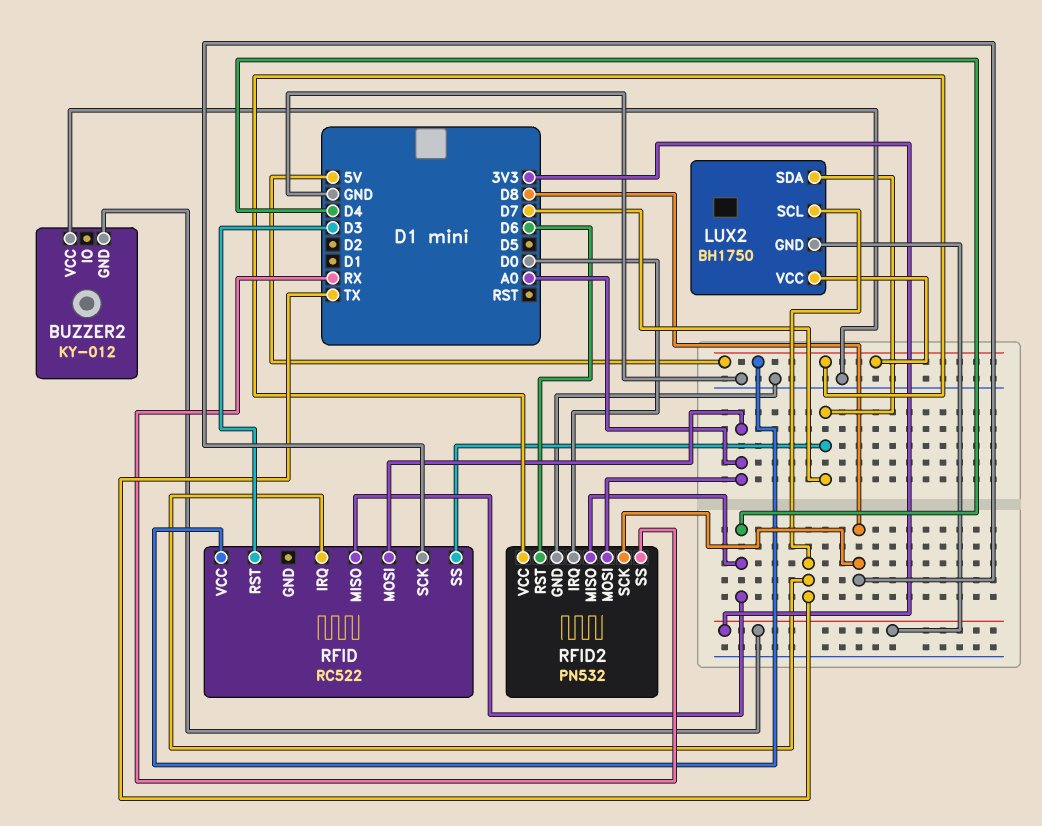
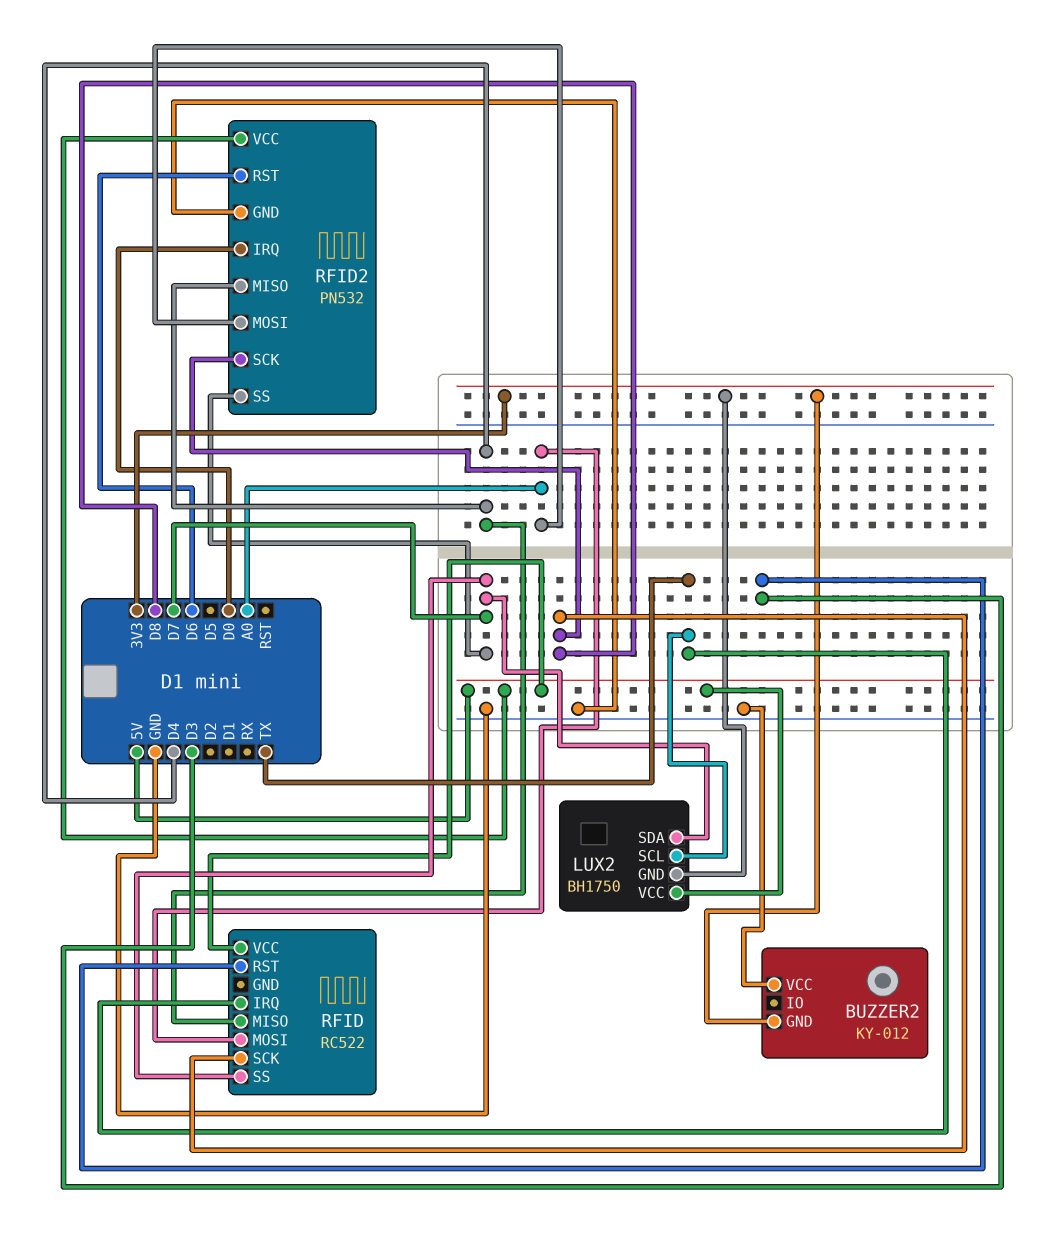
RFID2 pin SS: RX -> D7

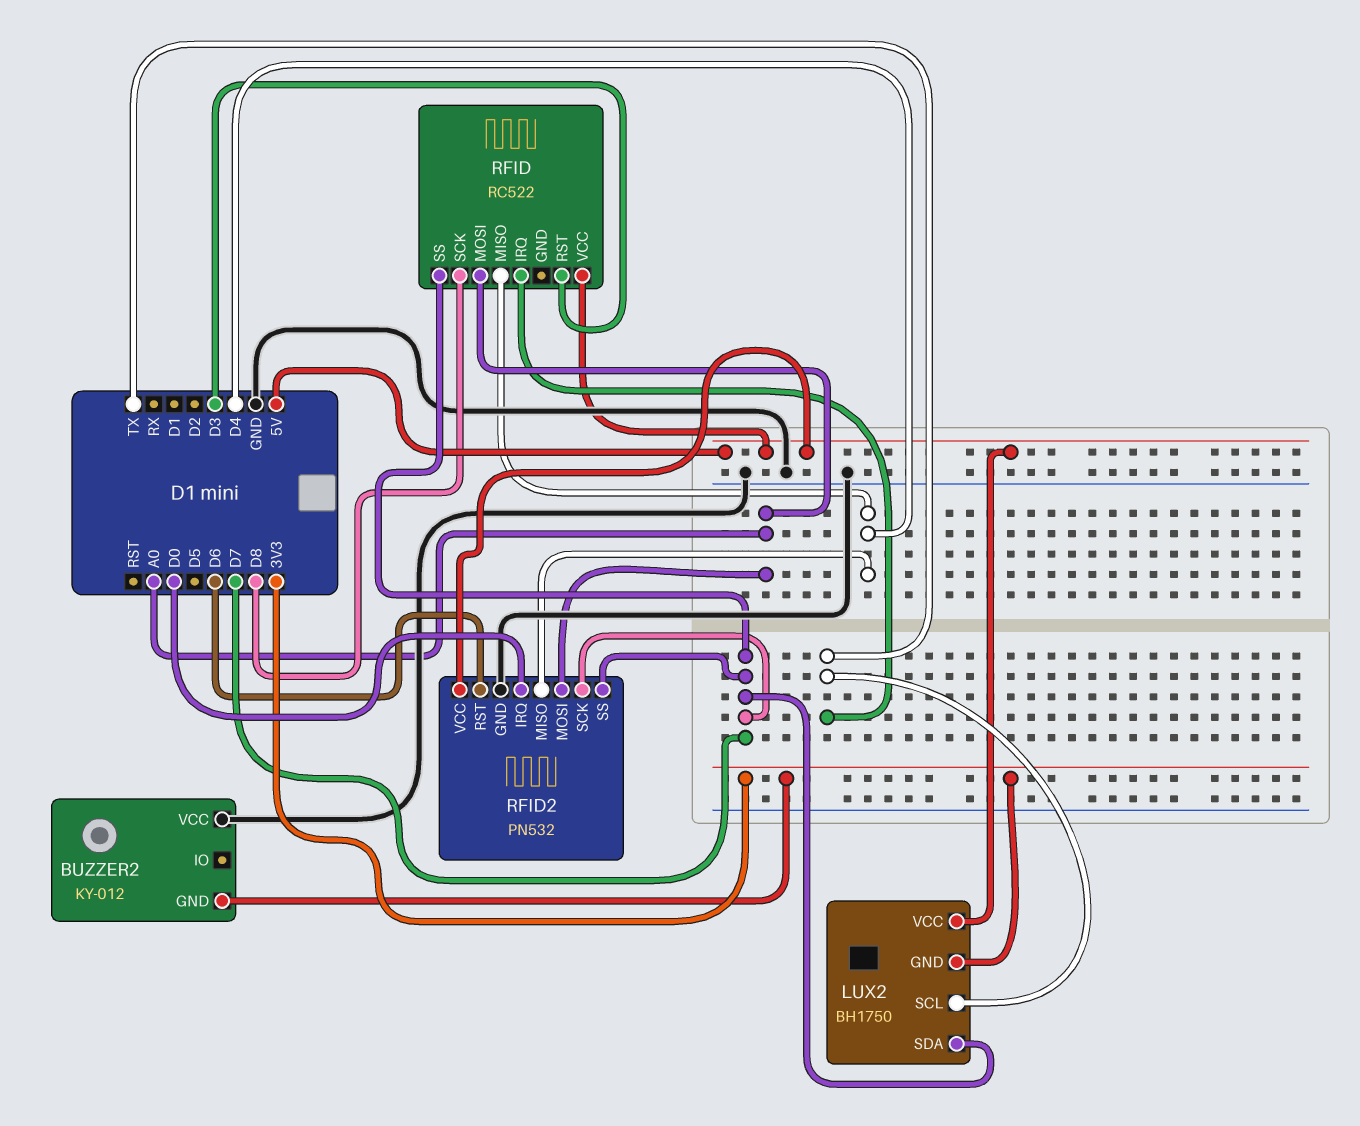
RFID2 pin SCK: D8 -> D7

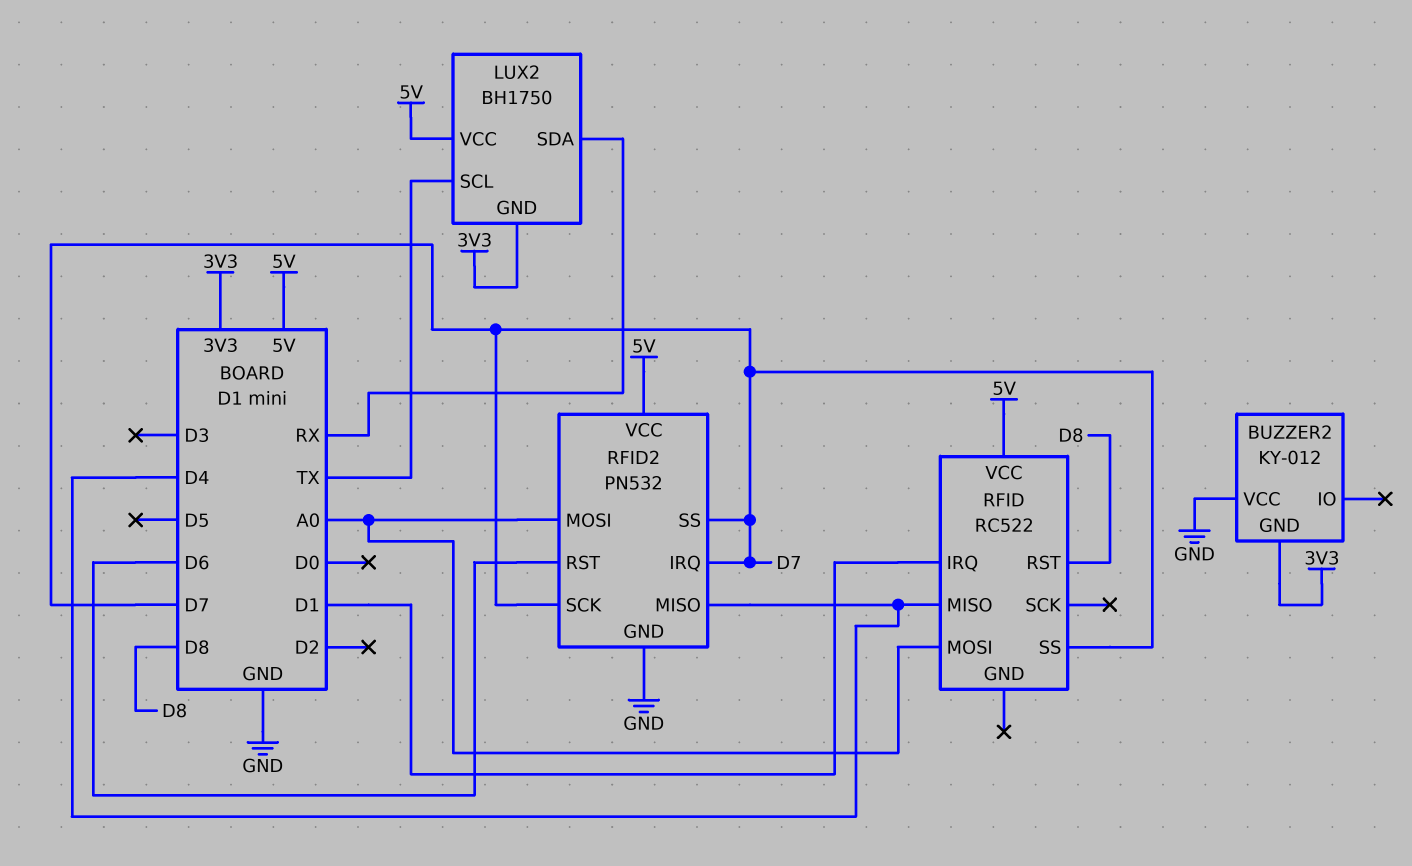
LUX2 pin SDA: D7 -> RX
RFID pin IRQ: TX -> D1
RFID pin RST: D3 -> D8
RFID pin SCK: D8 -> none
RFID2 pin IRQ: D0 -> D7

